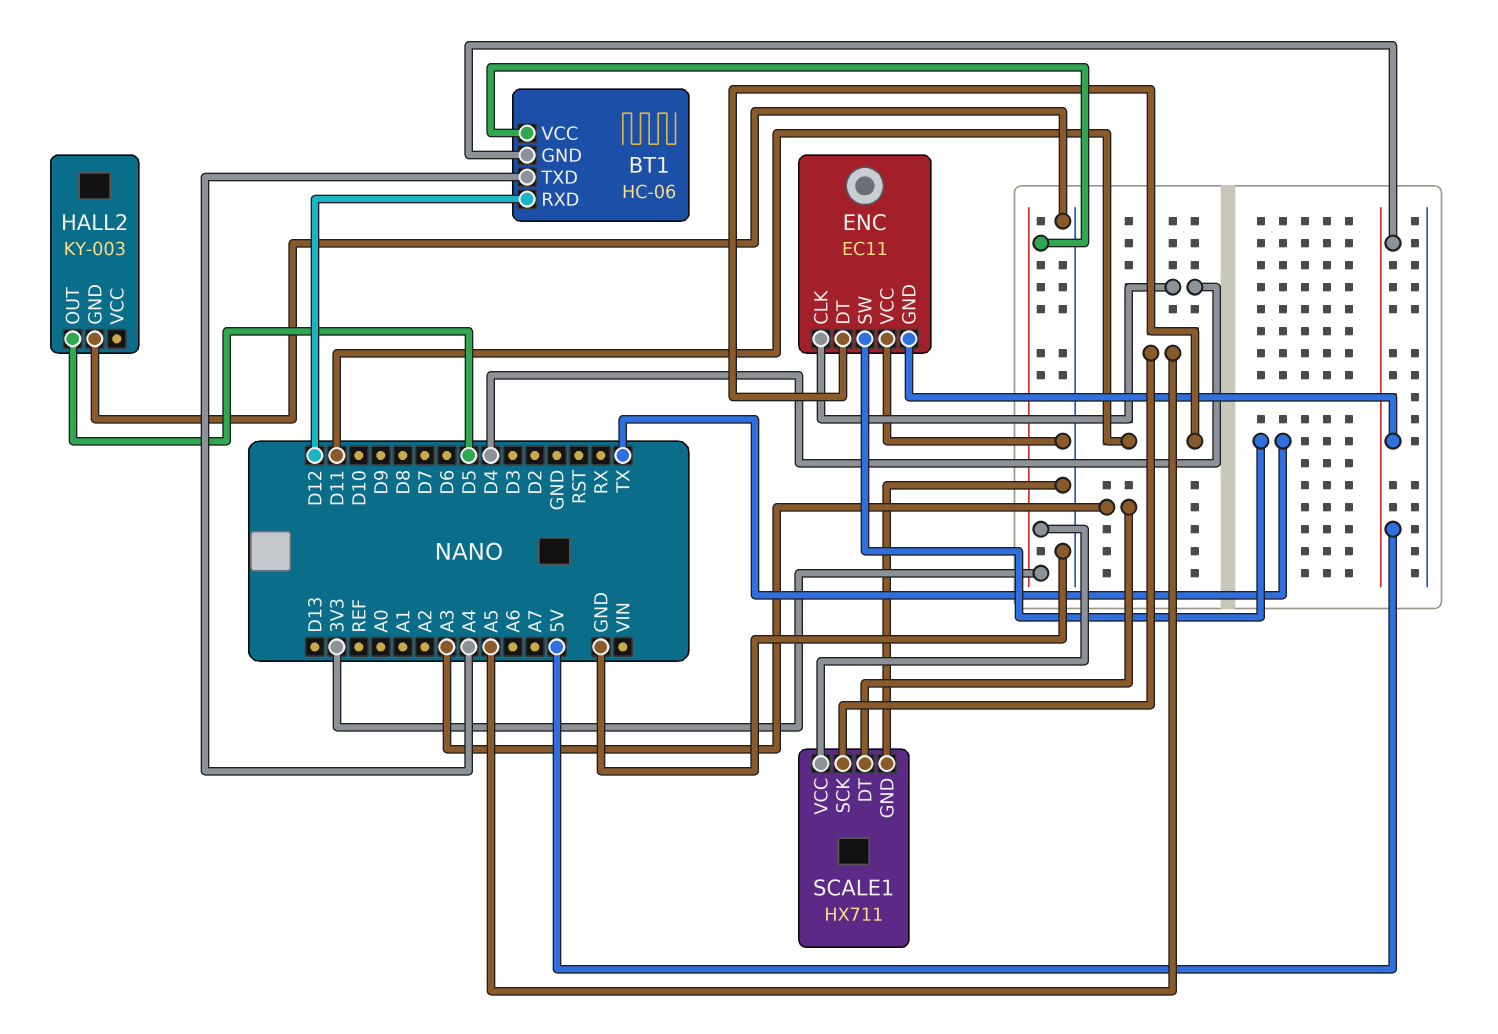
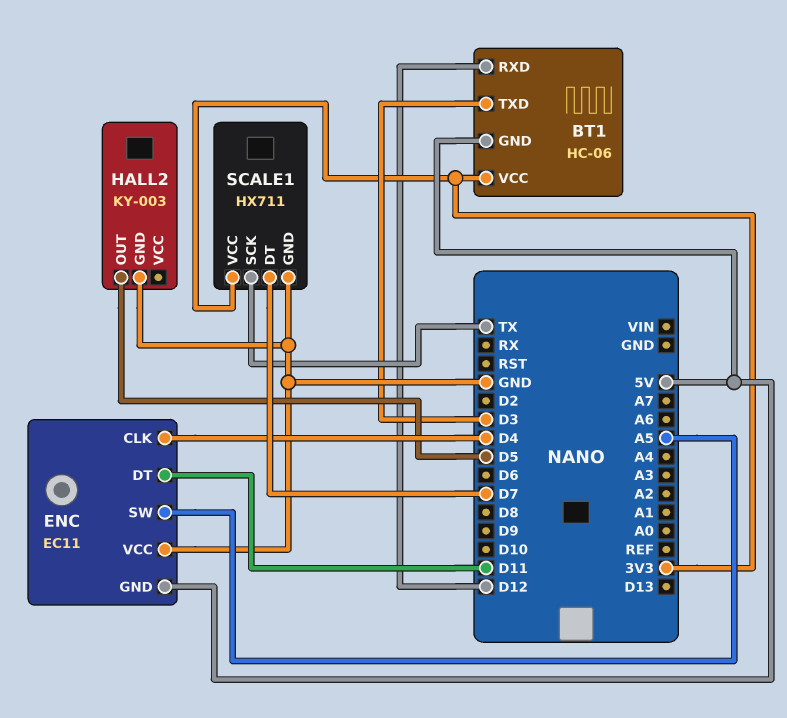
BT1 pin TXD: A4 -> D3
ENC pin SW: TX -> A5
SCALE1 pin DT: A3 -> D7
SCALE1 pin SCK: A5 -> TX

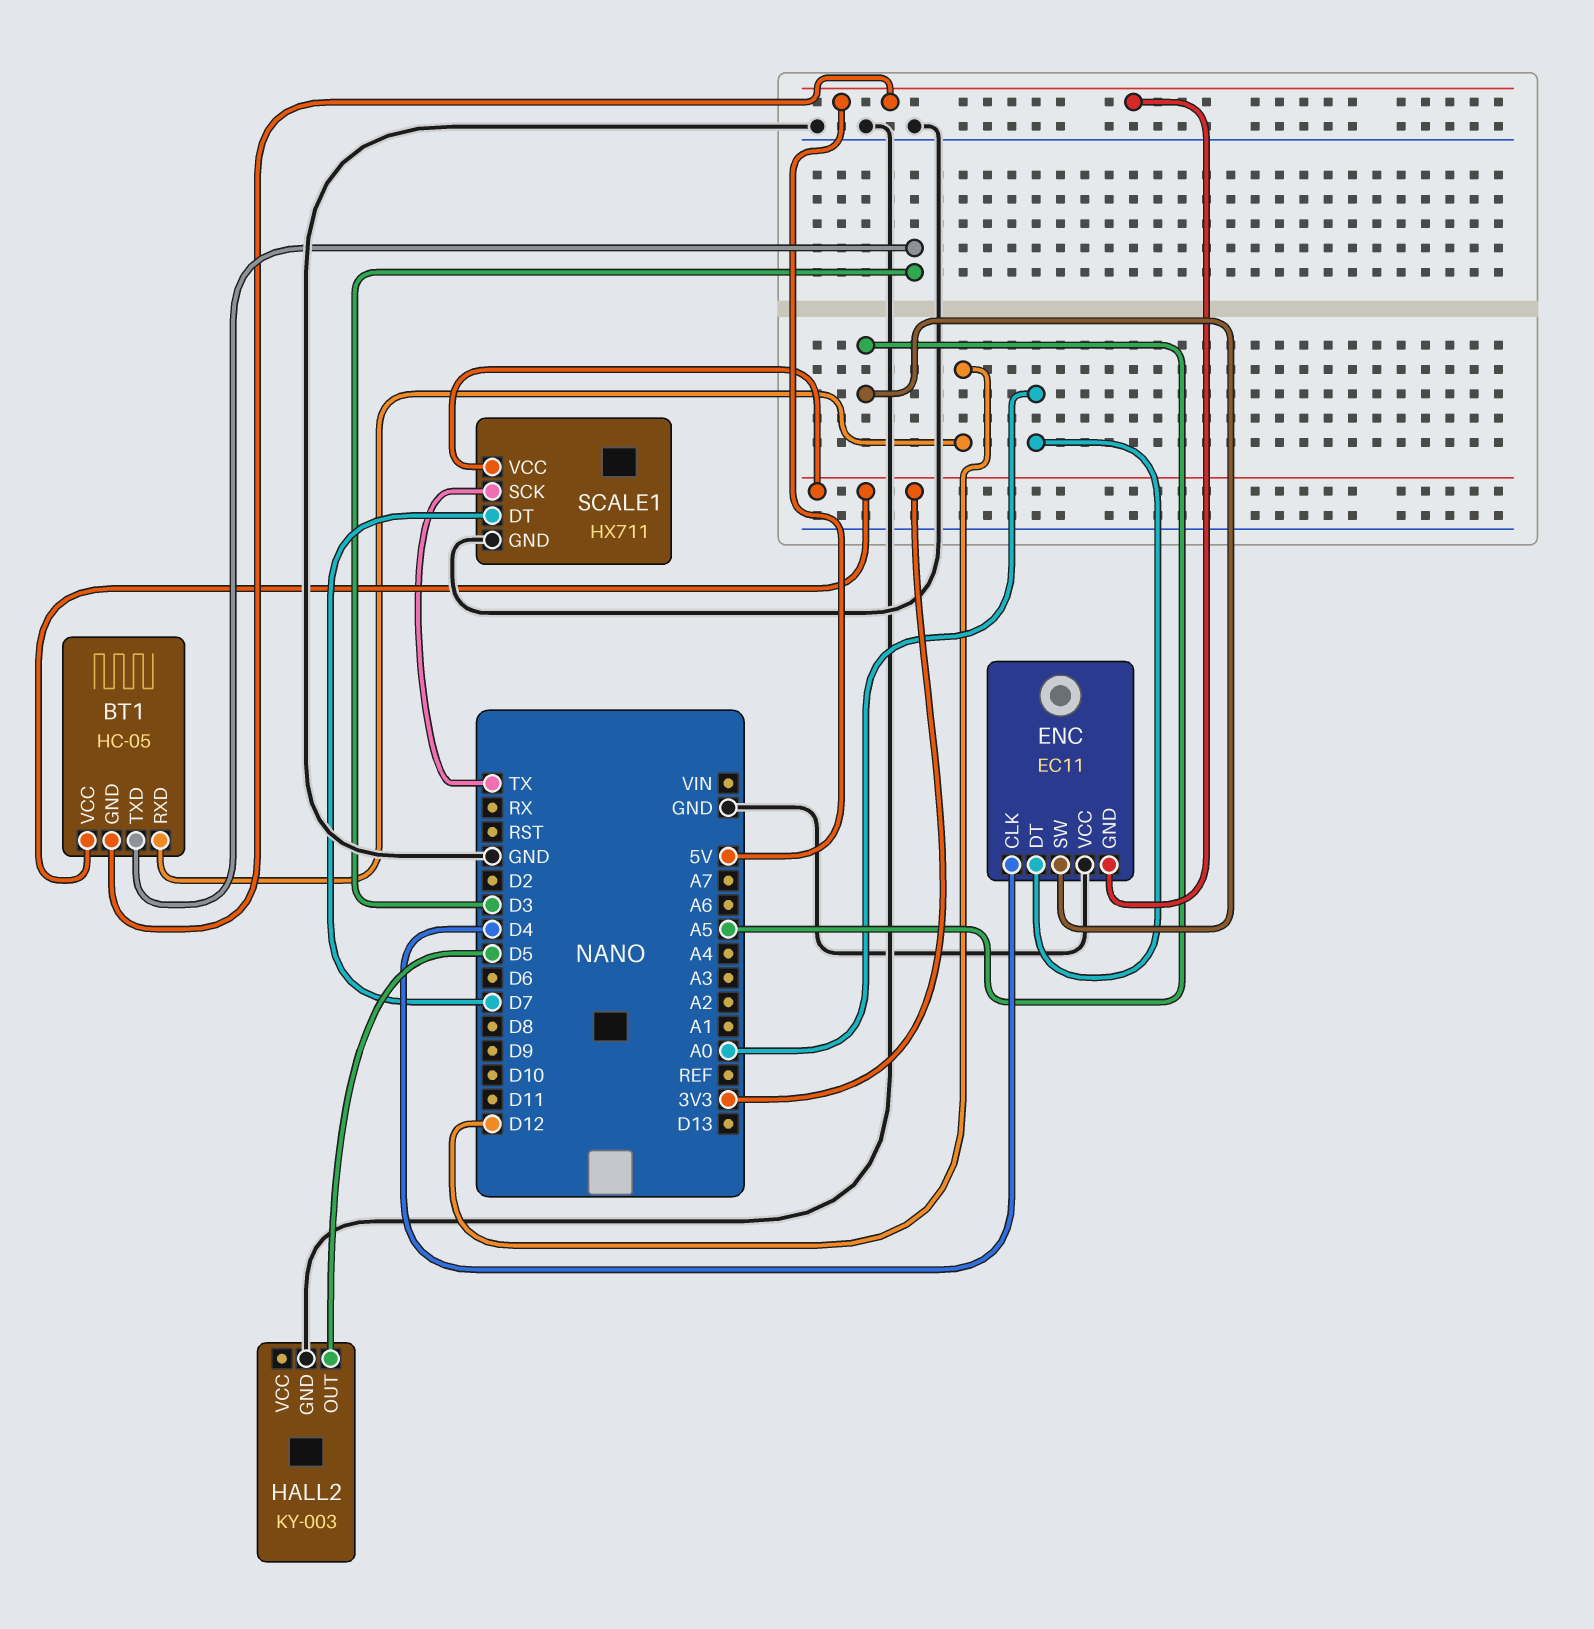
BT1: HC-06 -> HC-05
ENC pin DT: D11 -> A0

